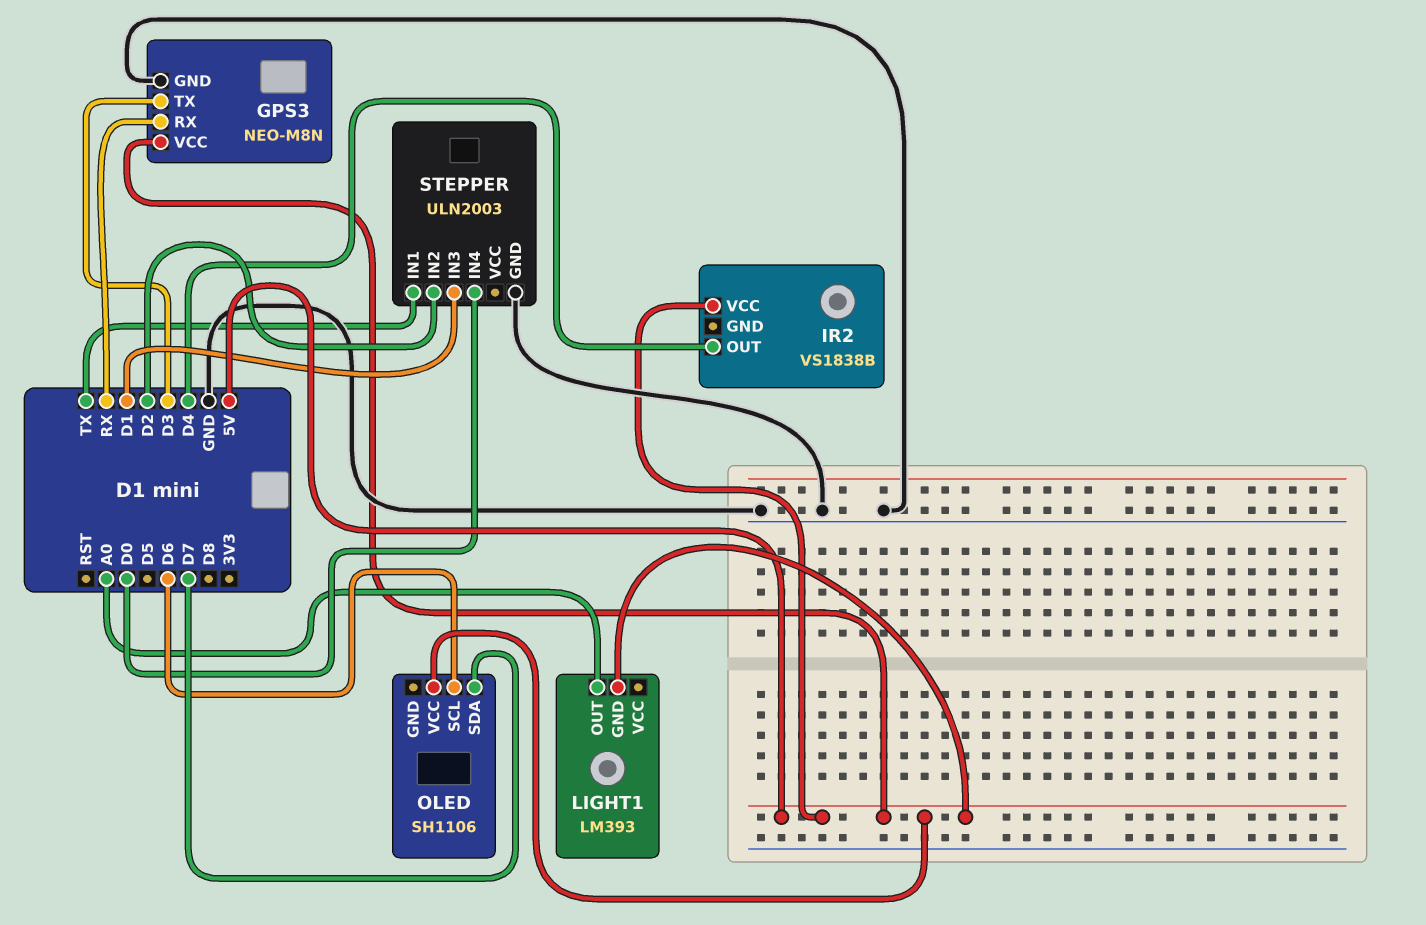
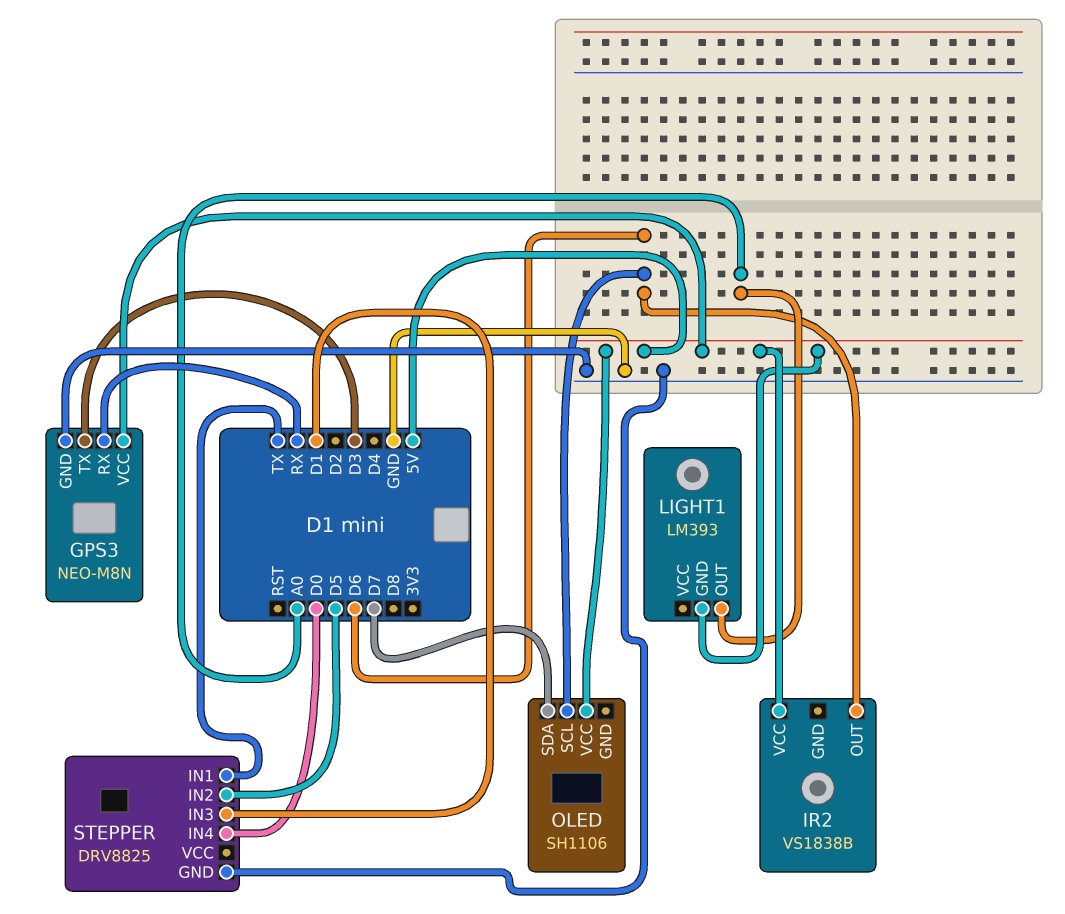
IR2 pin OUT: D4 -> D6
STEPPER: ULN2003 -> DRV8825
STEPPER pin IN2: D2 -> D5

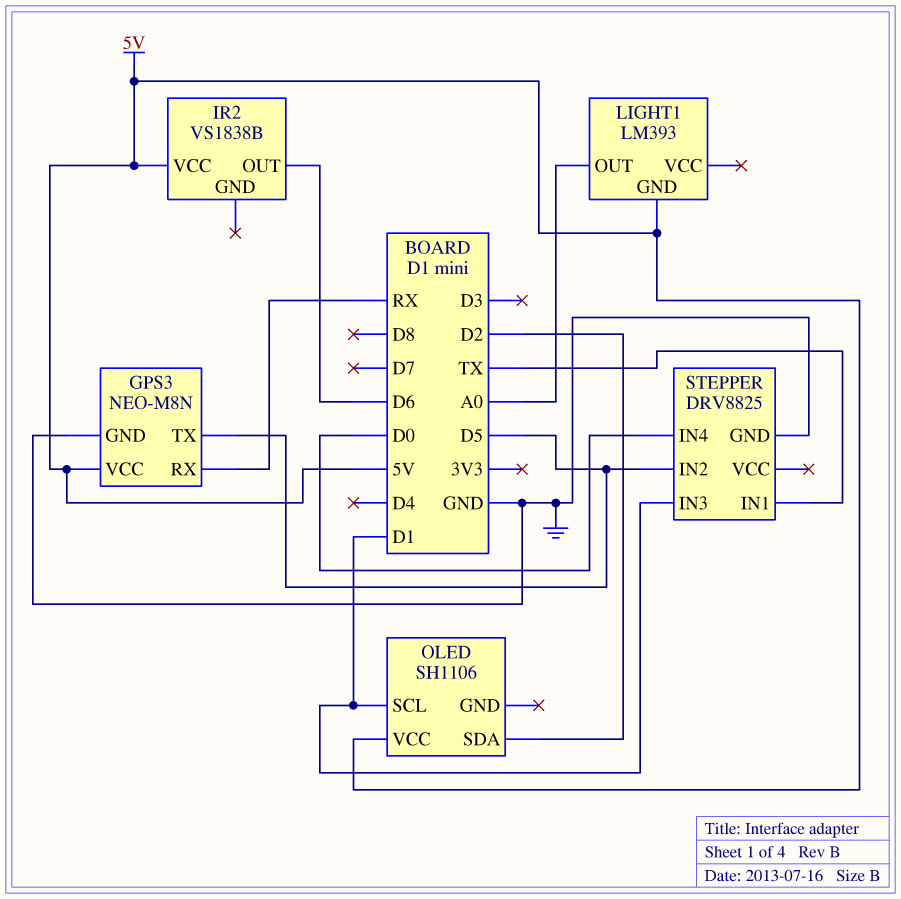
GPS3 pin TX: D3 -> D5
OLED pin SCL: D6 -> D1
OLED pin SDA: D7 -> D2

